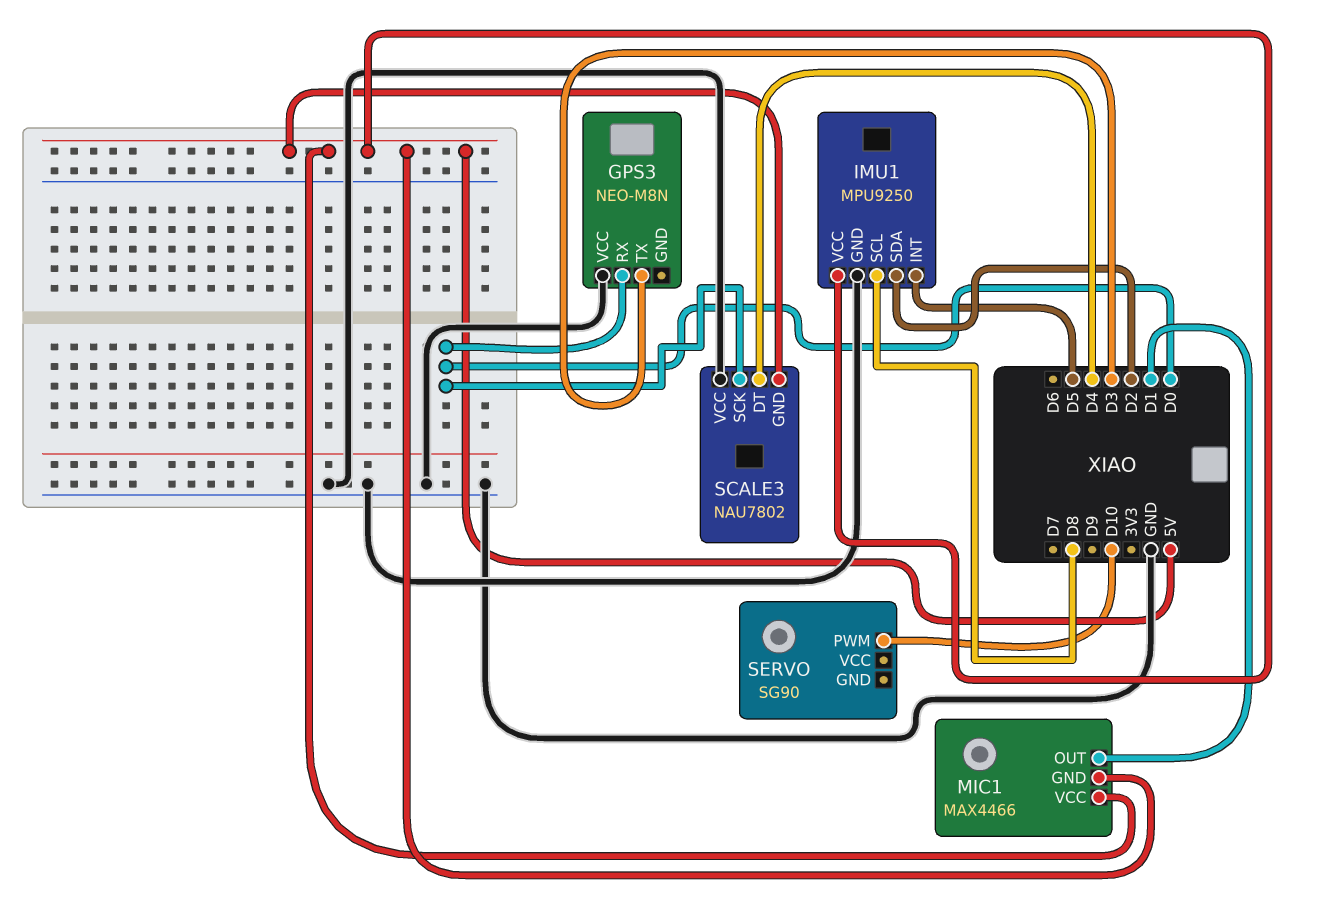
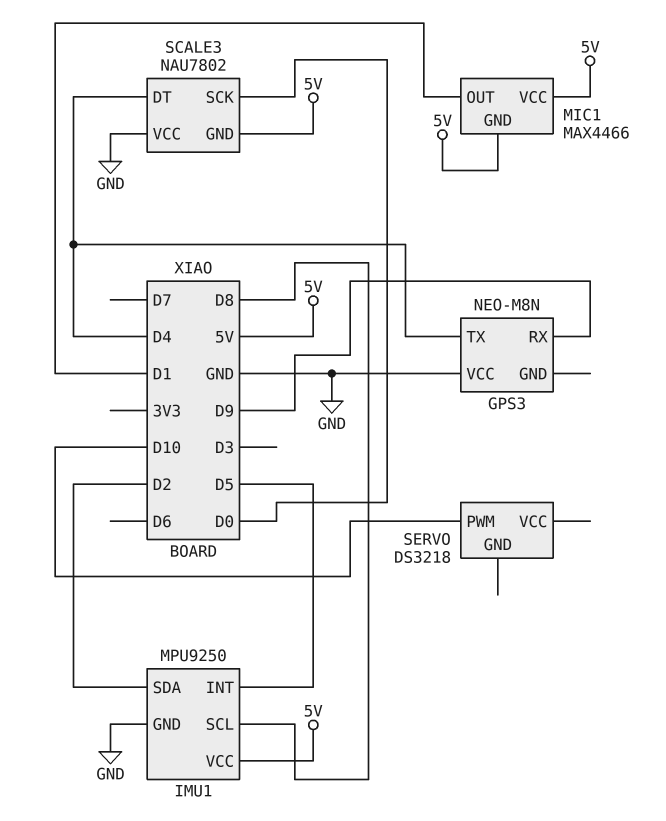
GPS3 pin RX: D0 -> D9
GPS3 pin TX: D3 -> D4
SERVO: SG90 -> DS3218

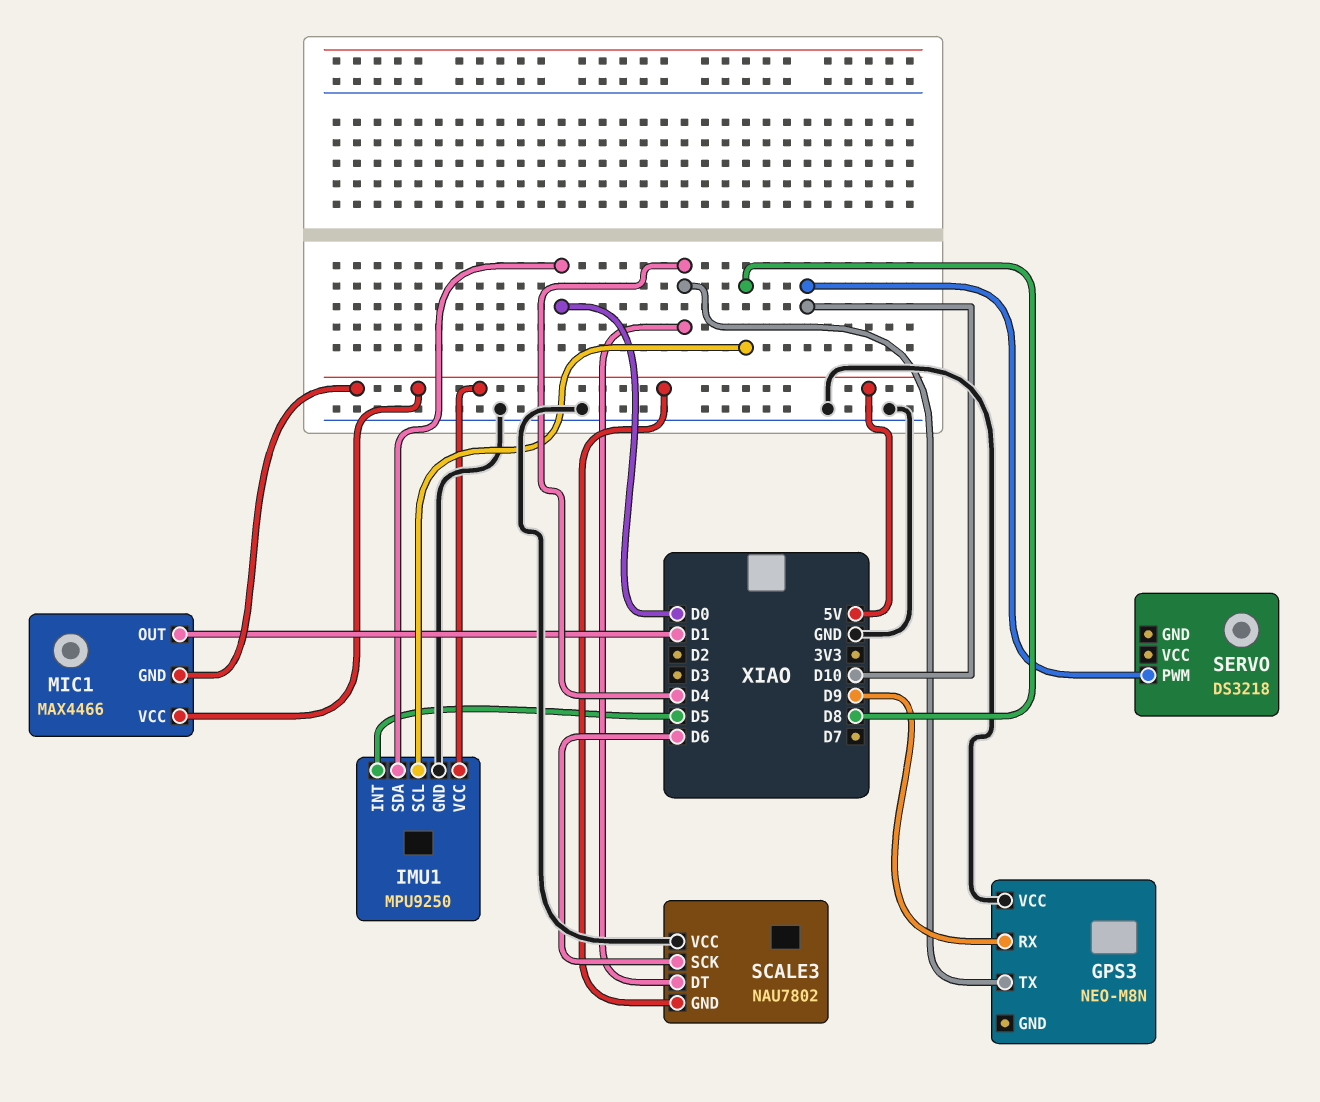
IMU1 pin SDA: D2 -> D0
SCALE3 pin SCK: D0 -> D6

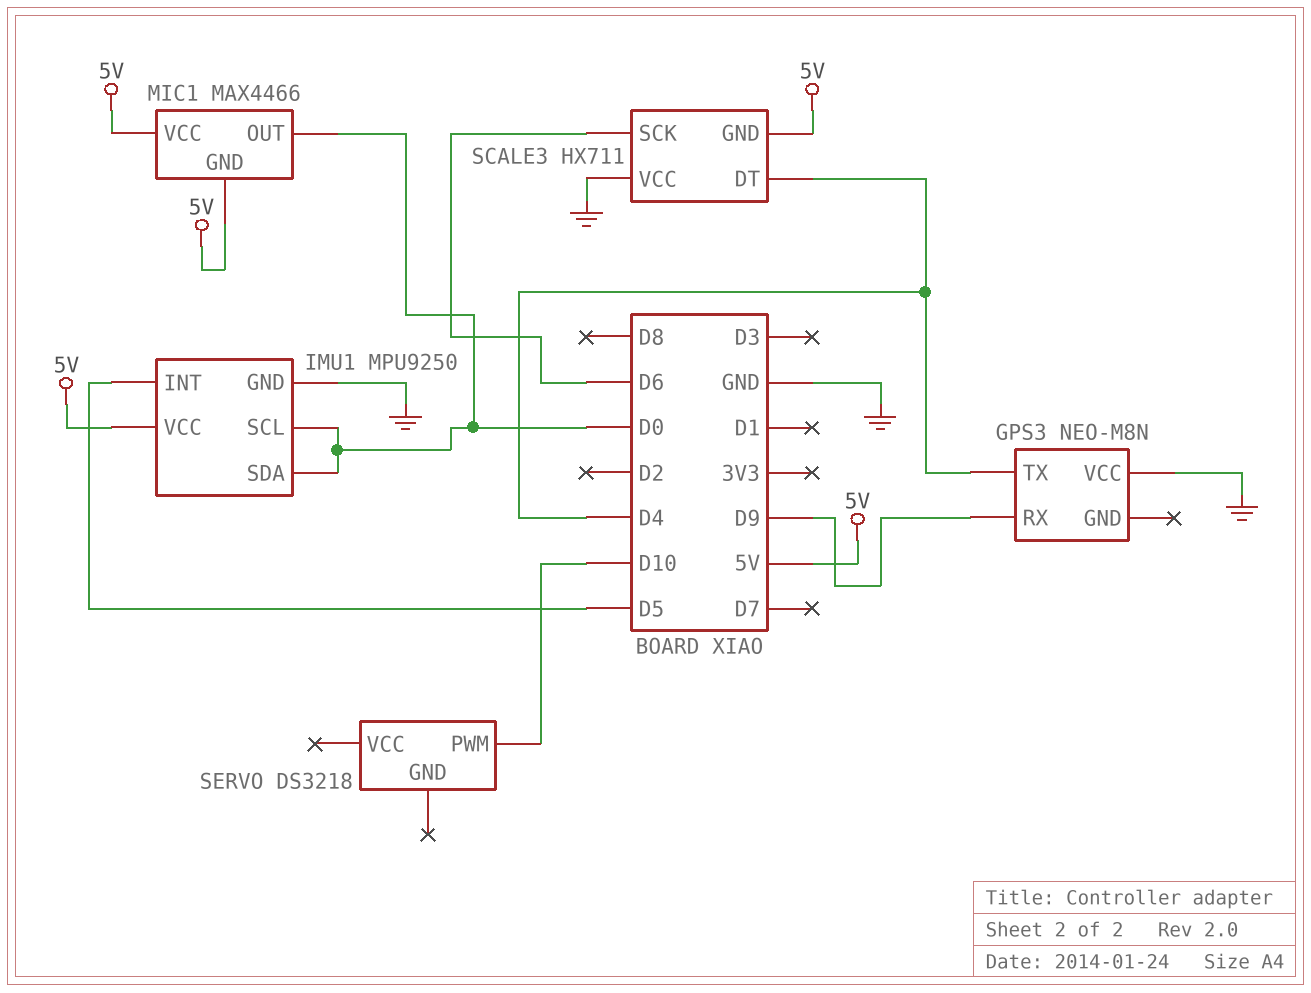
IMU1 pin SCL: D8 -> D0
MIC1 pin OUT: D1 -> D0
SCALE3: NAU7802 -> HX711

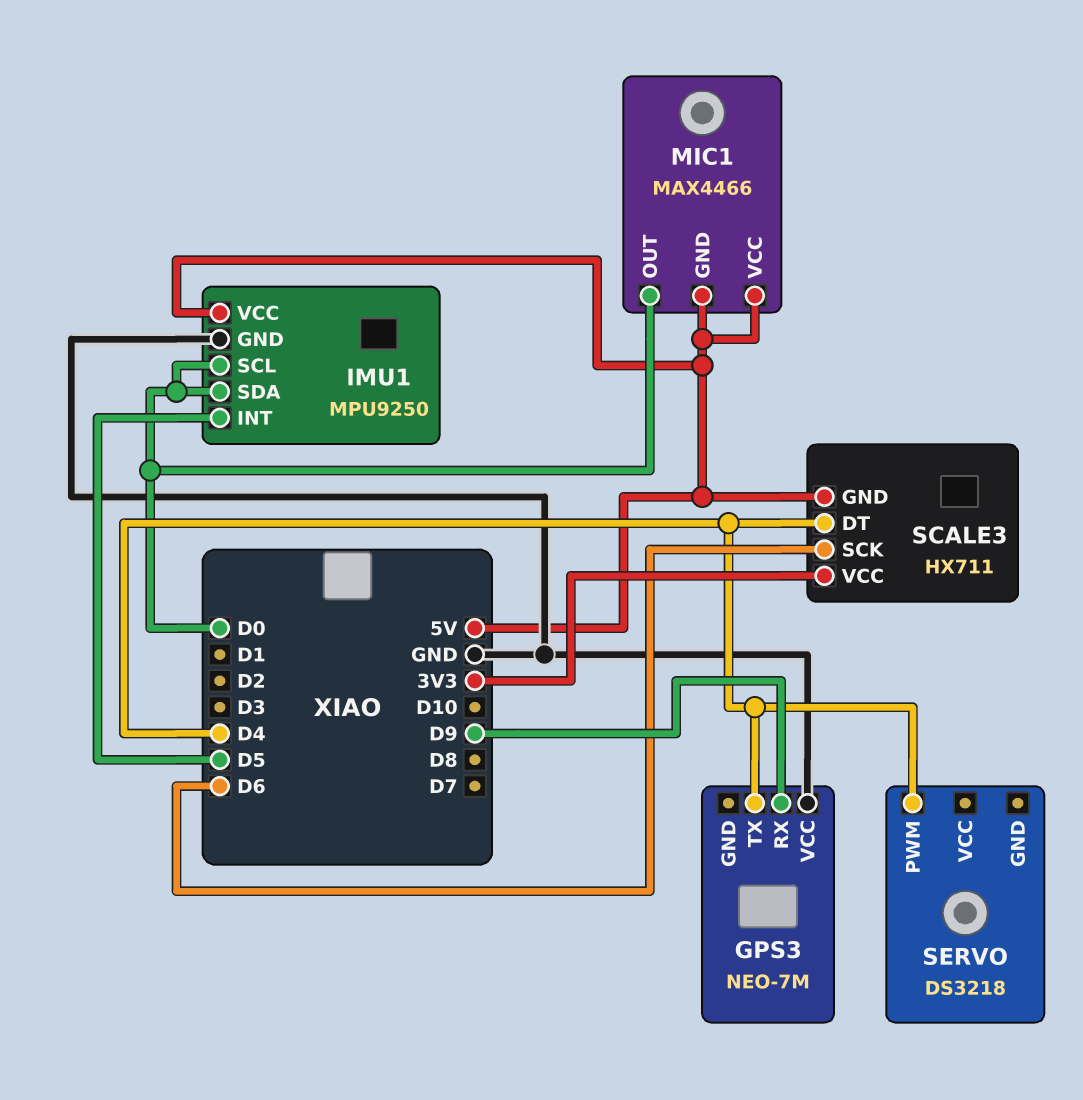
GPS3: NEO-M8N -> NEO-7M
SCALE3 pin VCC: GND -> 3V3
SERVO pin PWM: D10 -> D4

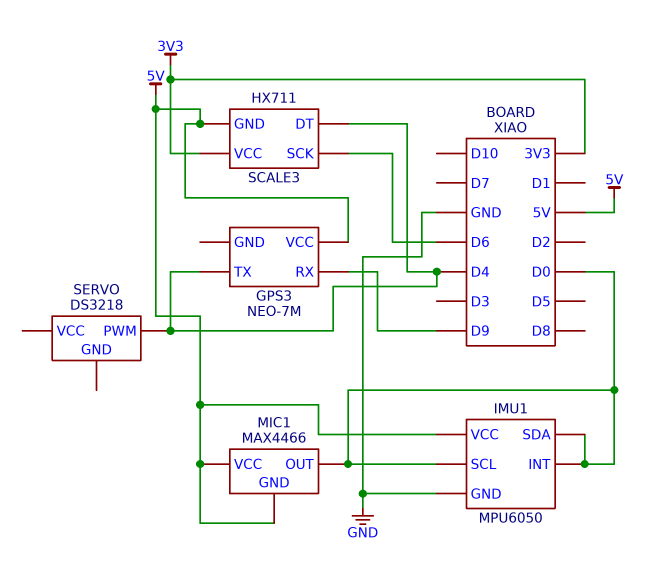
GPS3 pin VCC: GND -> 5V
IMU1: MPU9250 -> MPU6050
IMU1 pin INT: D5 -> D0

